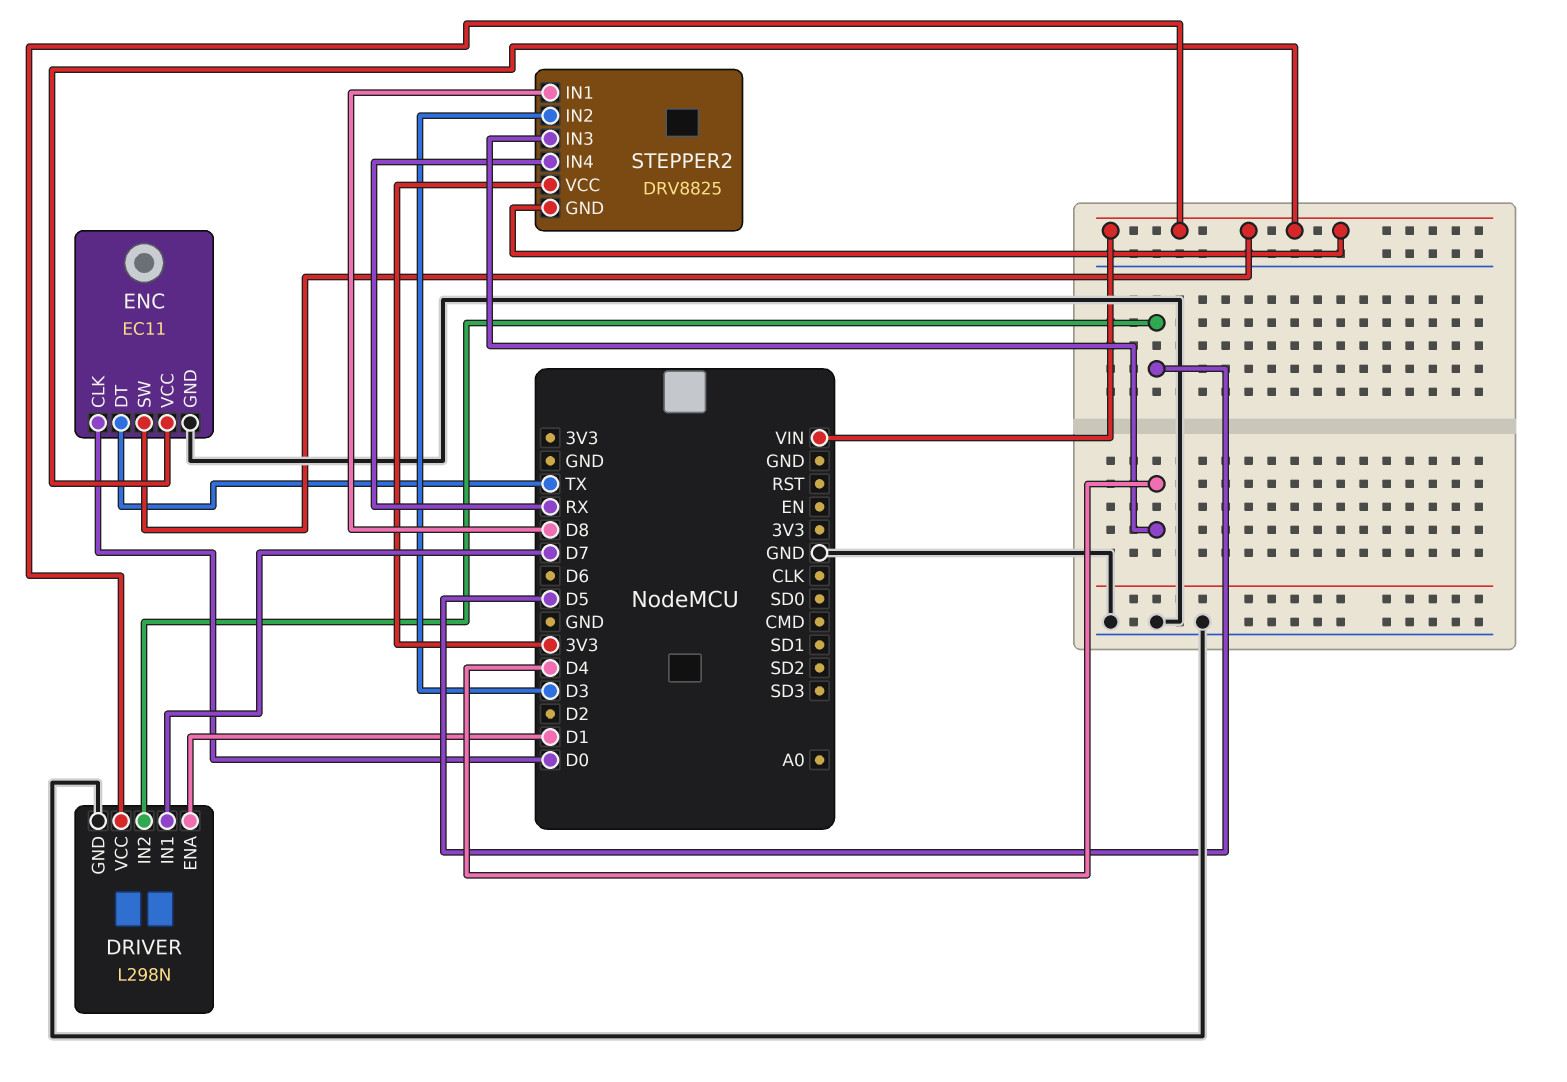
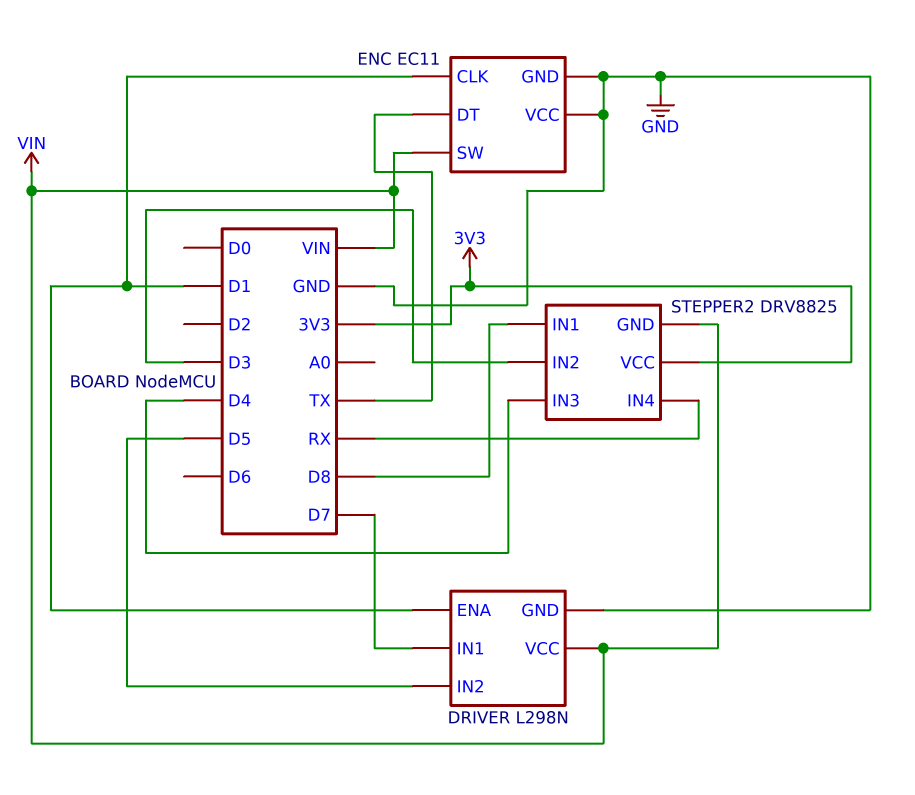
ENC pin CLK: D0 -> D1
ENC pin VCC: VIN -> GND

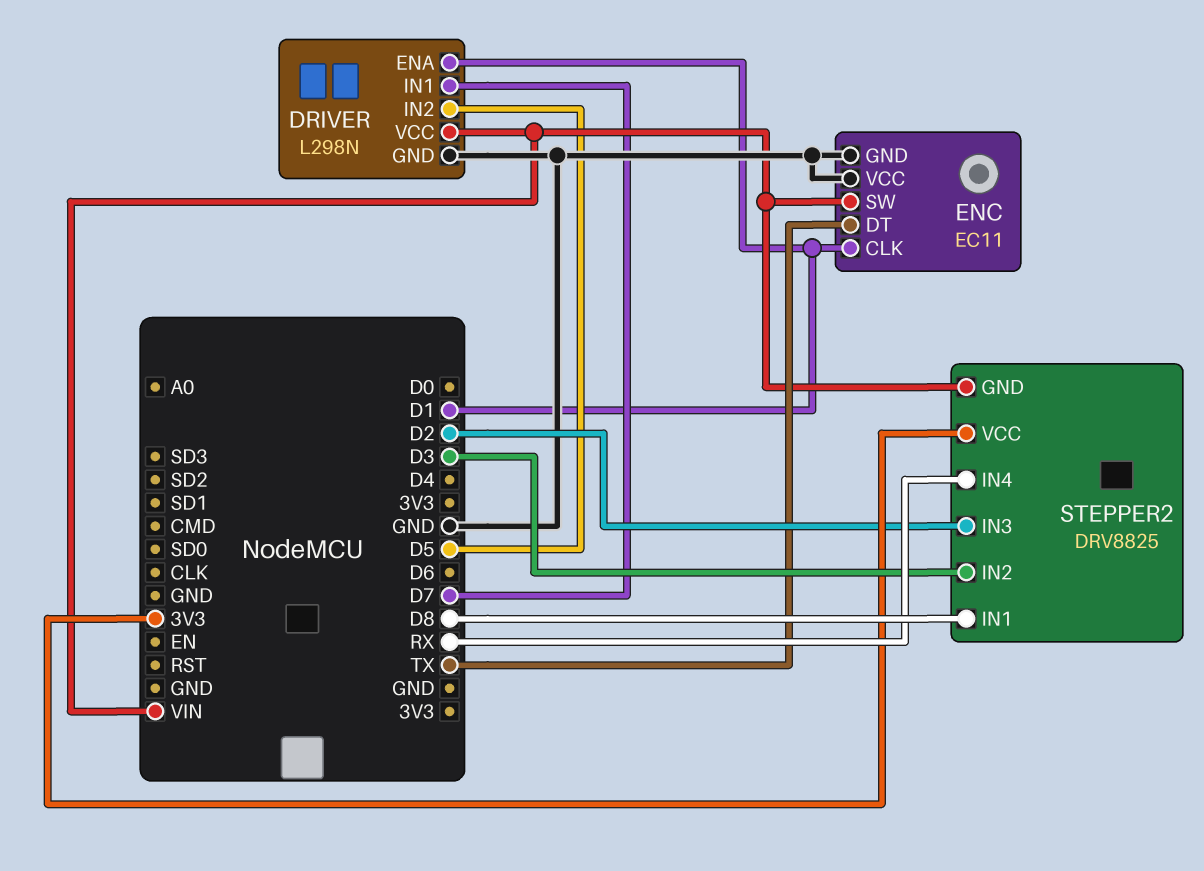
STEPPER2 pin IN3: D4 -> D2

